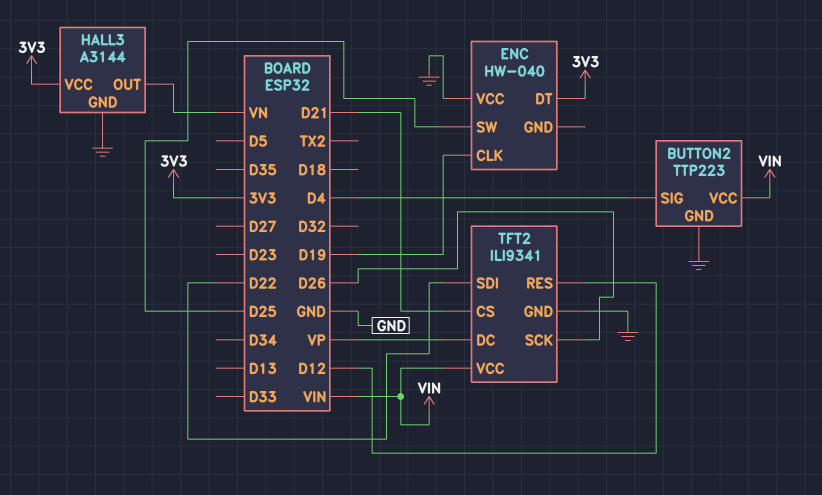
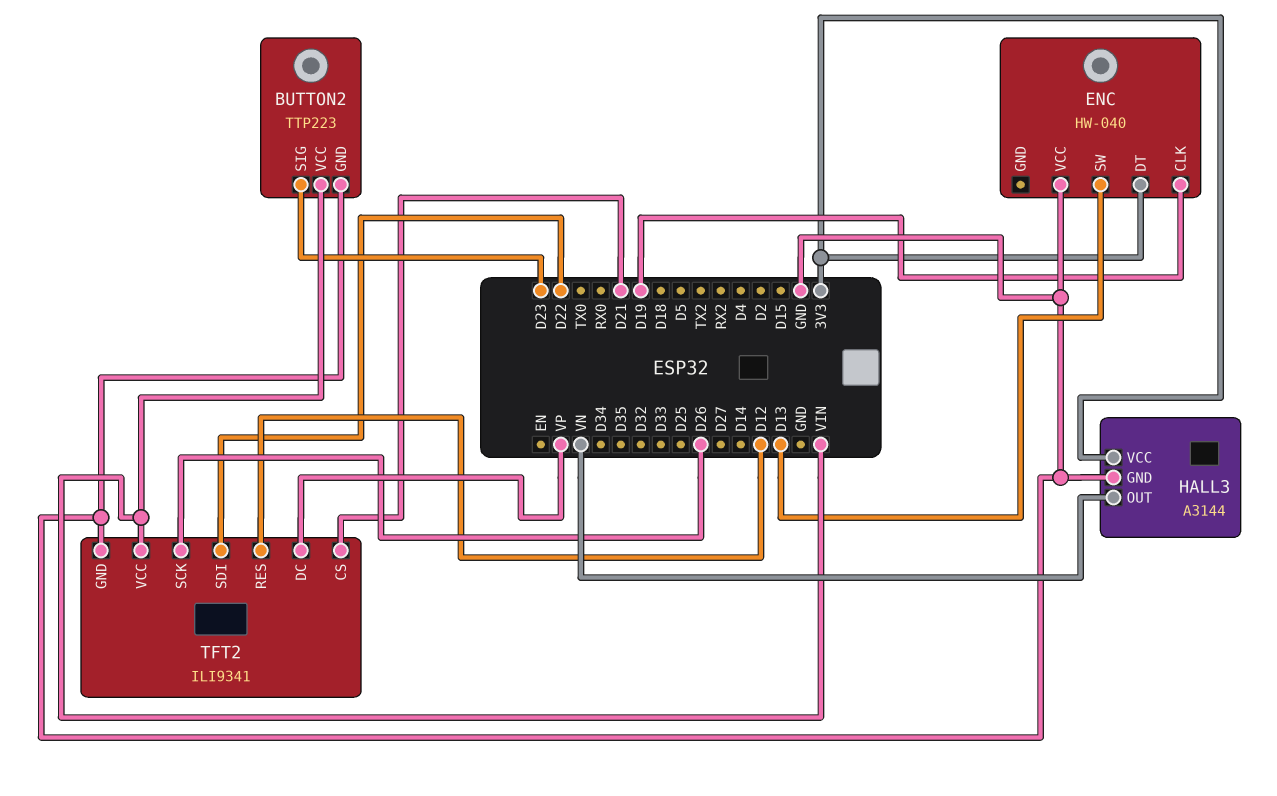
BUTTON2 pin SIG: D4 -> D23
ENC pin SW: D25 -> D13

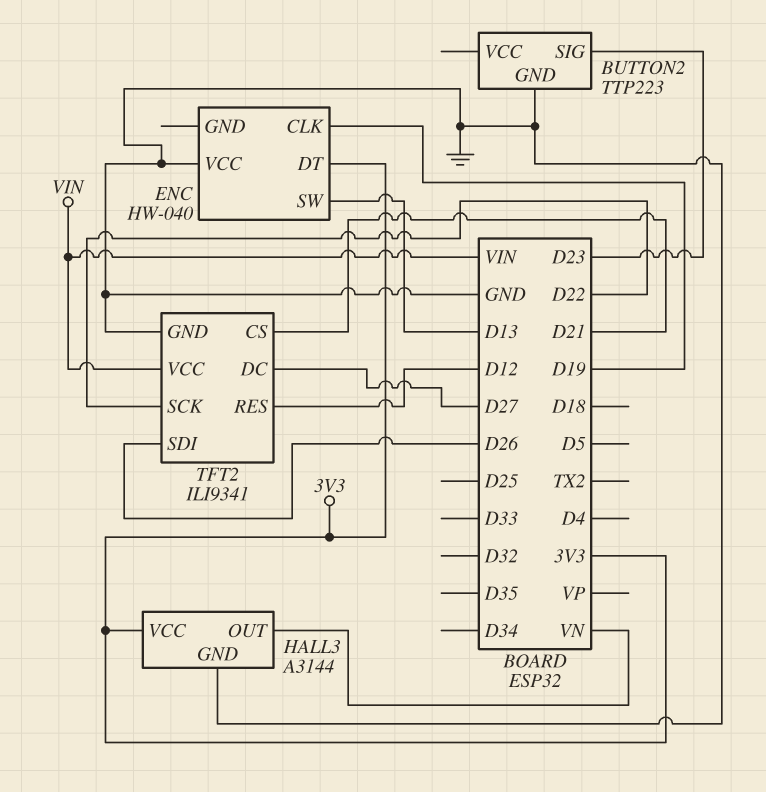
BUTTON2 pin VCC: VIN -> none
TFT2 pin DC: VP -> D27
TFT2 pin SCK: D26 -> D22
TFT2 pin SDI: D22 -> D26

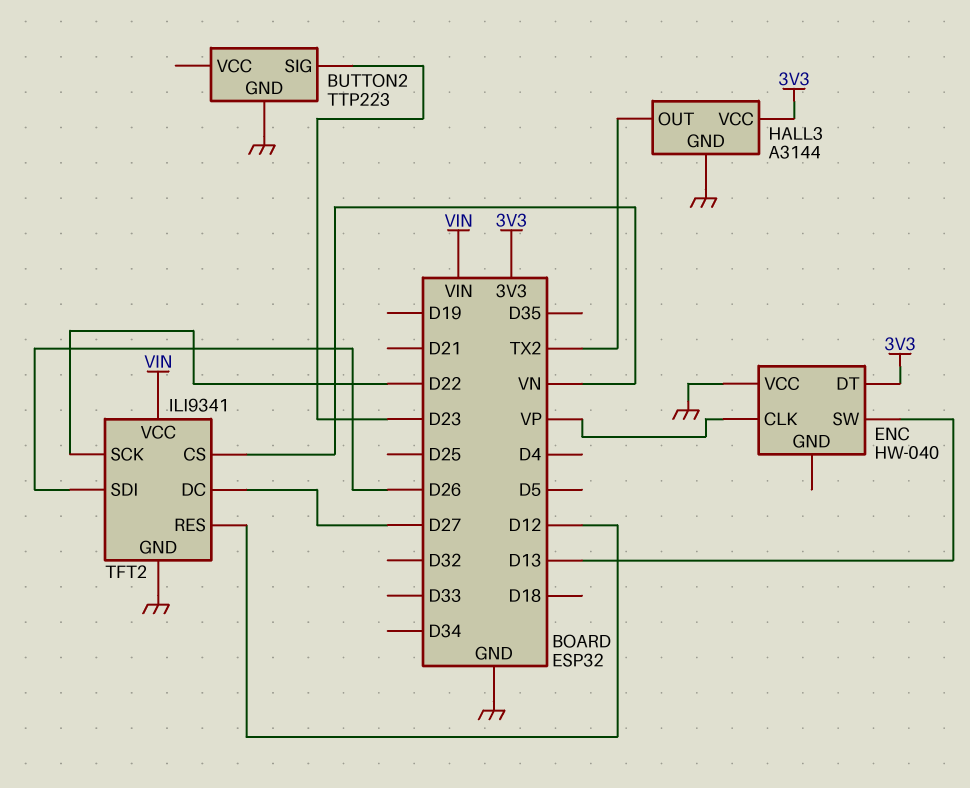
ENC pin CLK: D19 -> VP
HALL3 pin OUT: VN -> TX2
TFT2 pin CS: D21 -> VN

